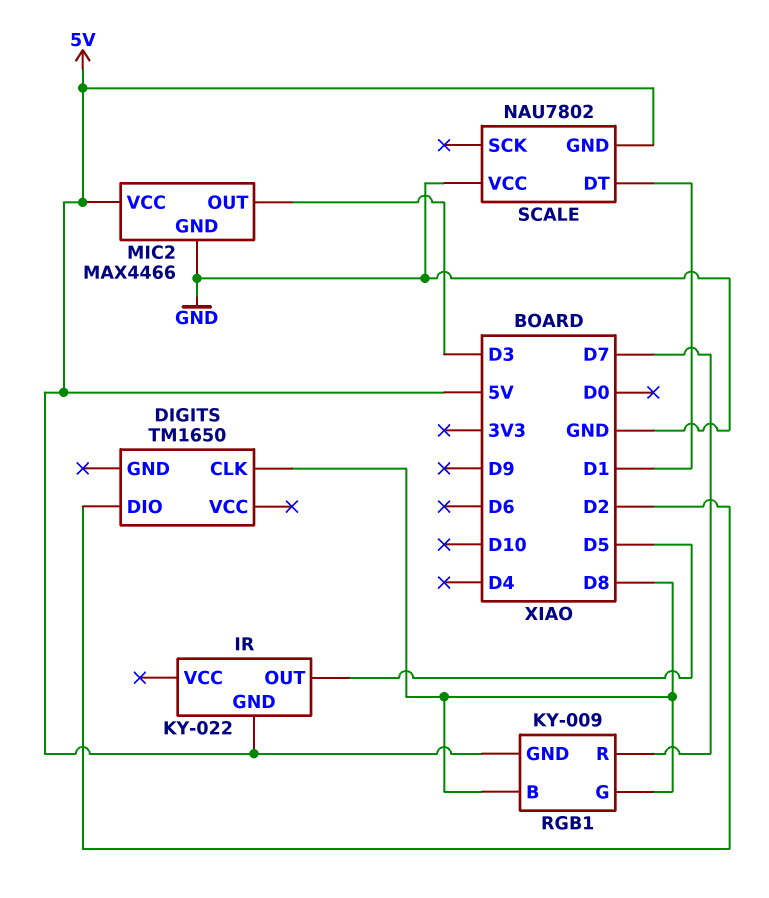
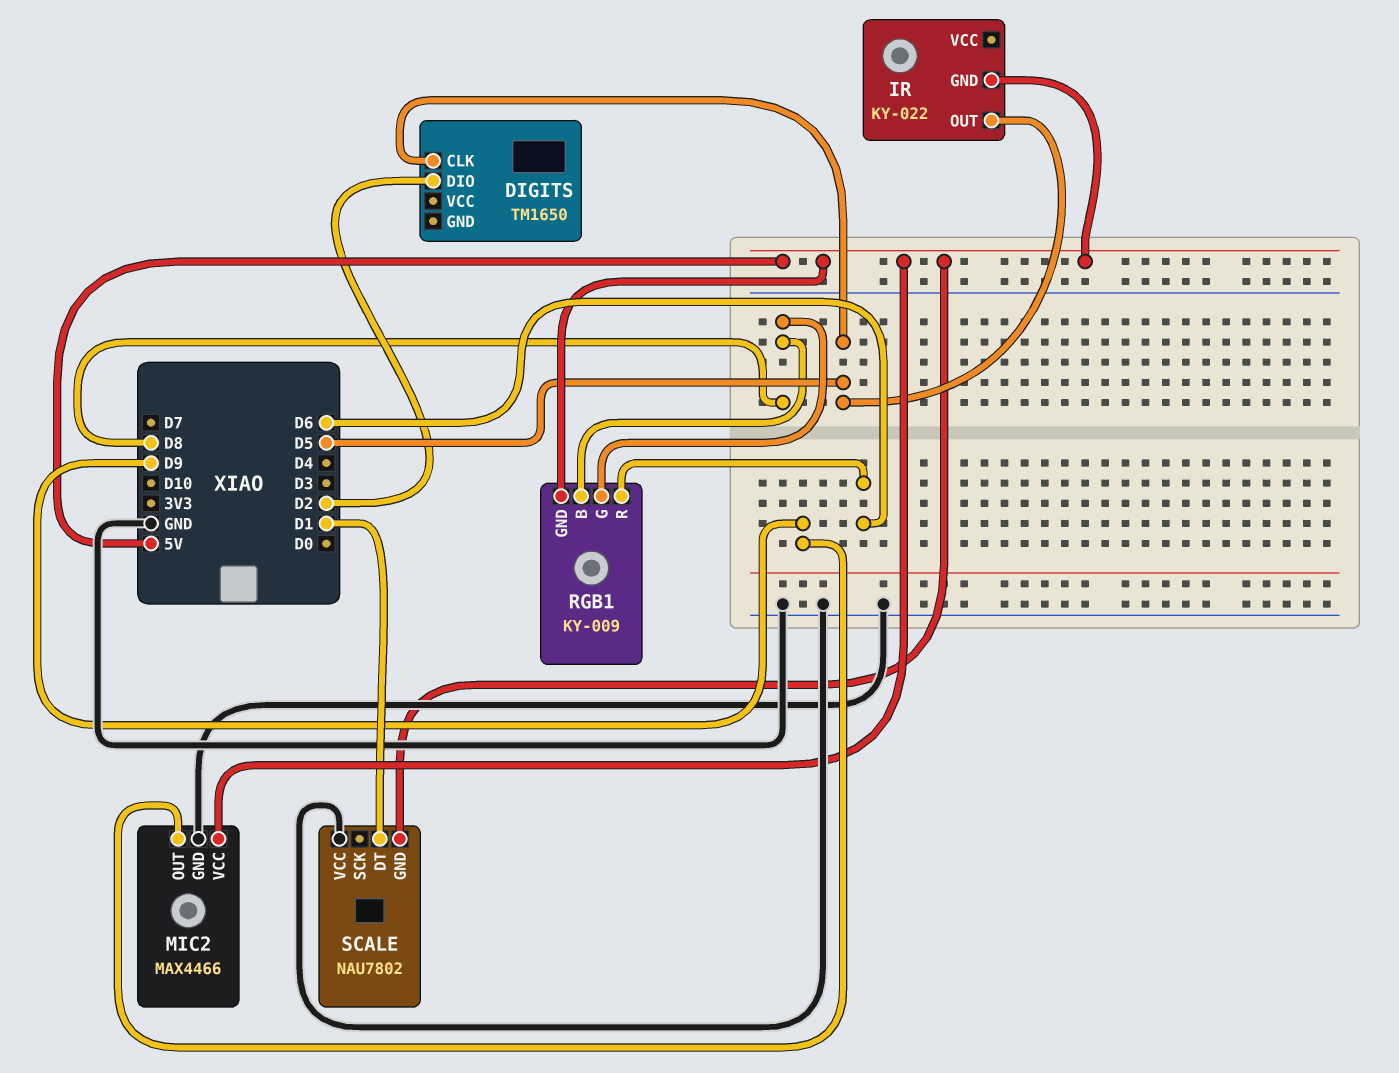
DIGITS pin CLK: D8 -> D5
MIC2 pin OUT: D3 -> D9
RGB1 pin R: D7 -> D6

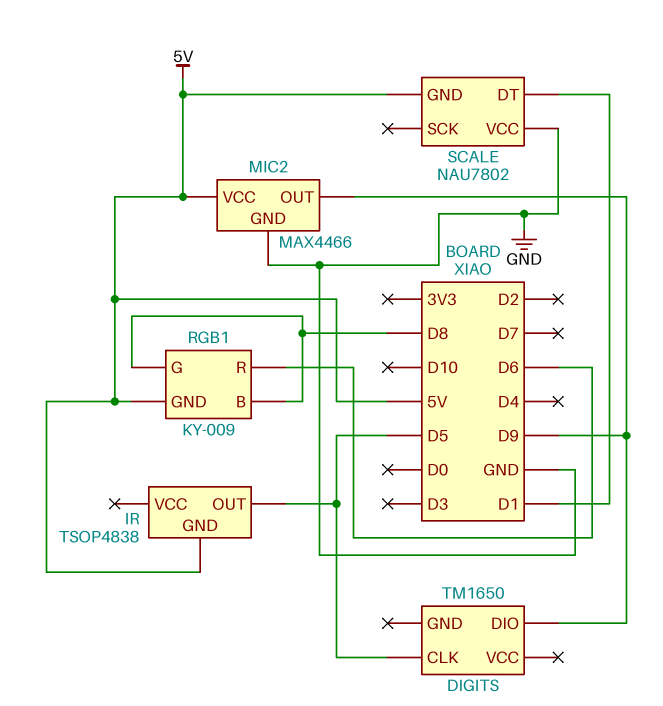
DIGITS pin DIO: D2 -> D9
IR: KY-022 -> TSOP4838

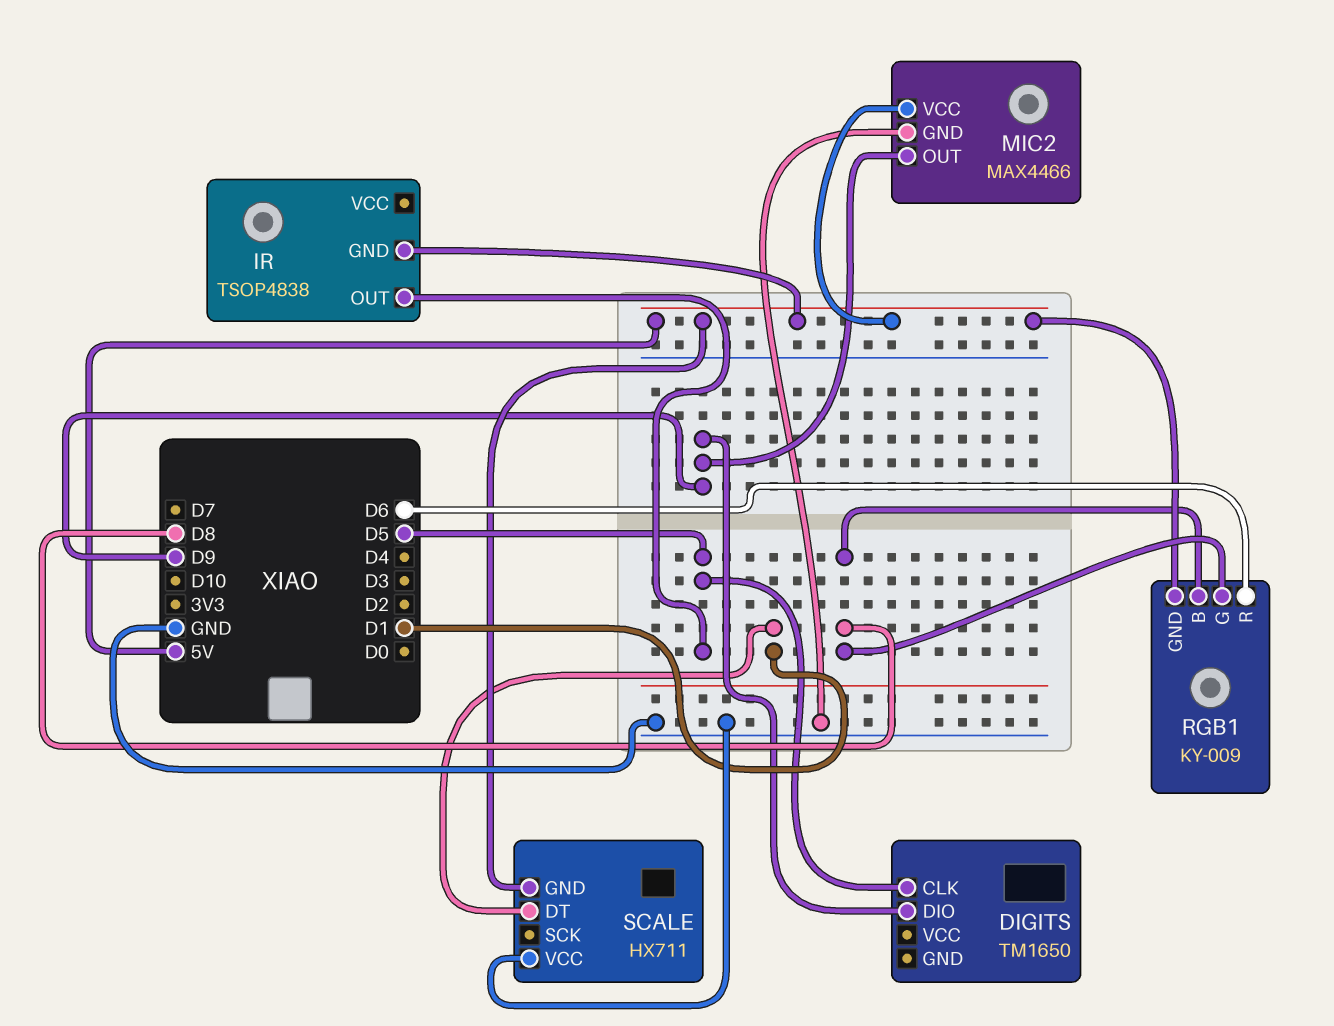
SCALE: NAU7802 -> HX711

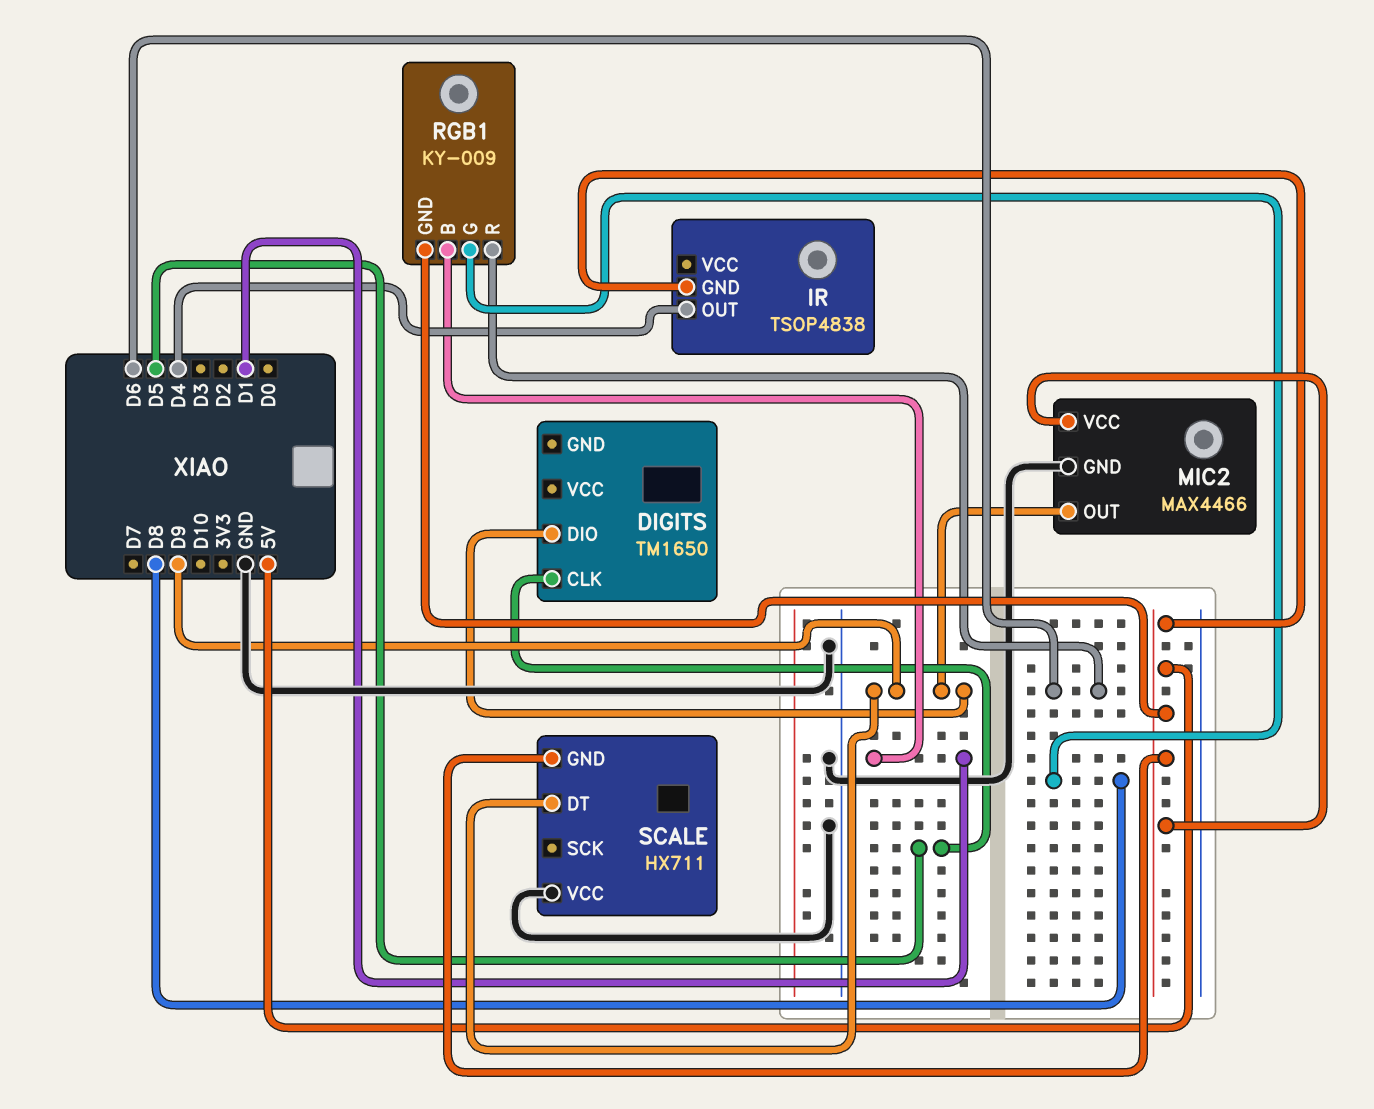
IR pin OUT: D5 -> D4
RGB1 pin B: D8 -> D1
SCALE pin DT: D1 -> D9

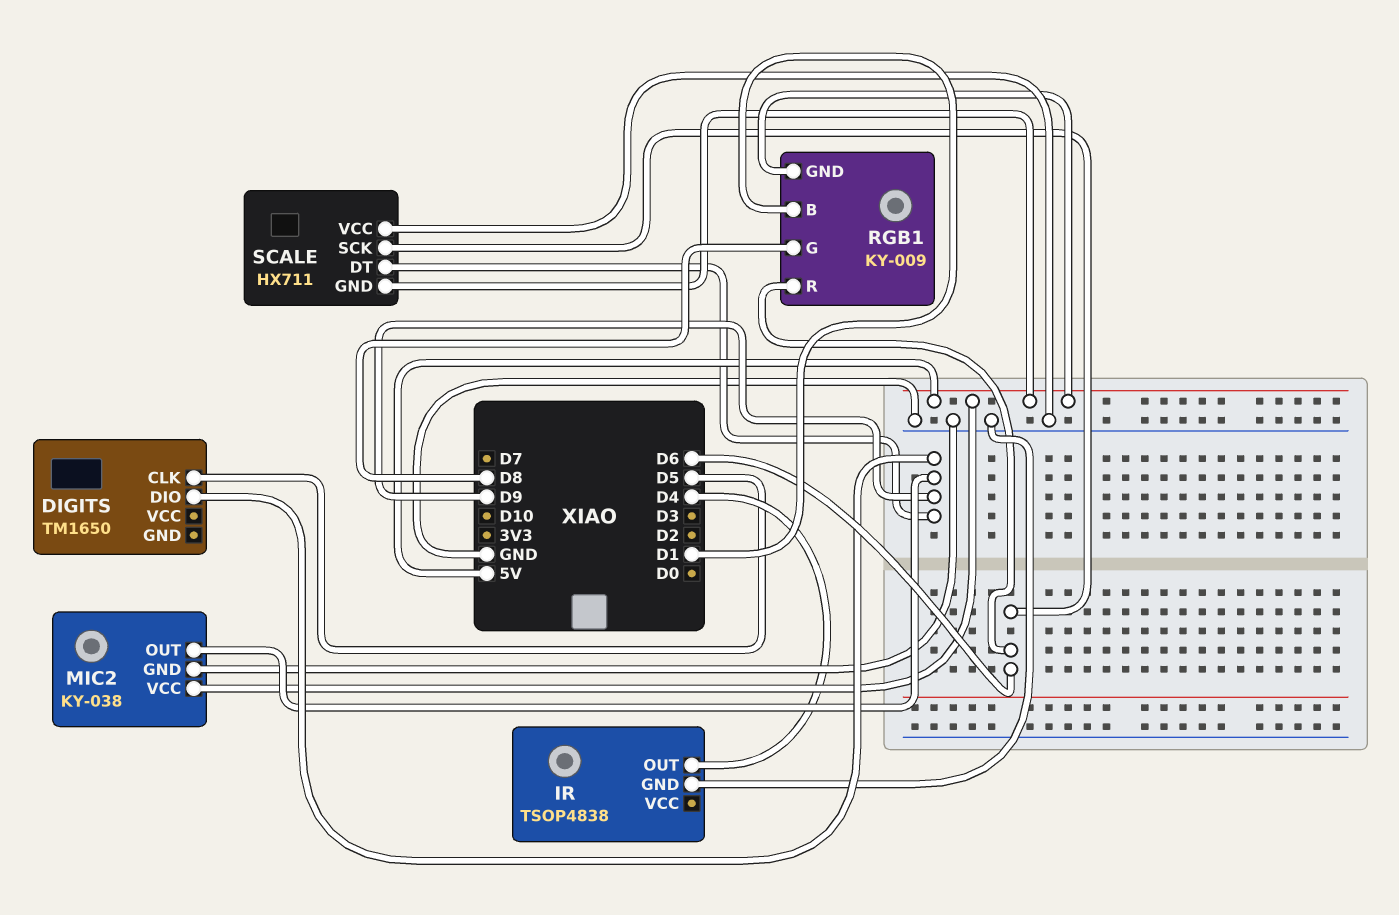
IR pin GND: 5V -> GND
MIC2: MAX4466 -> KY-038
SCALE pin SCK: none -> D6

